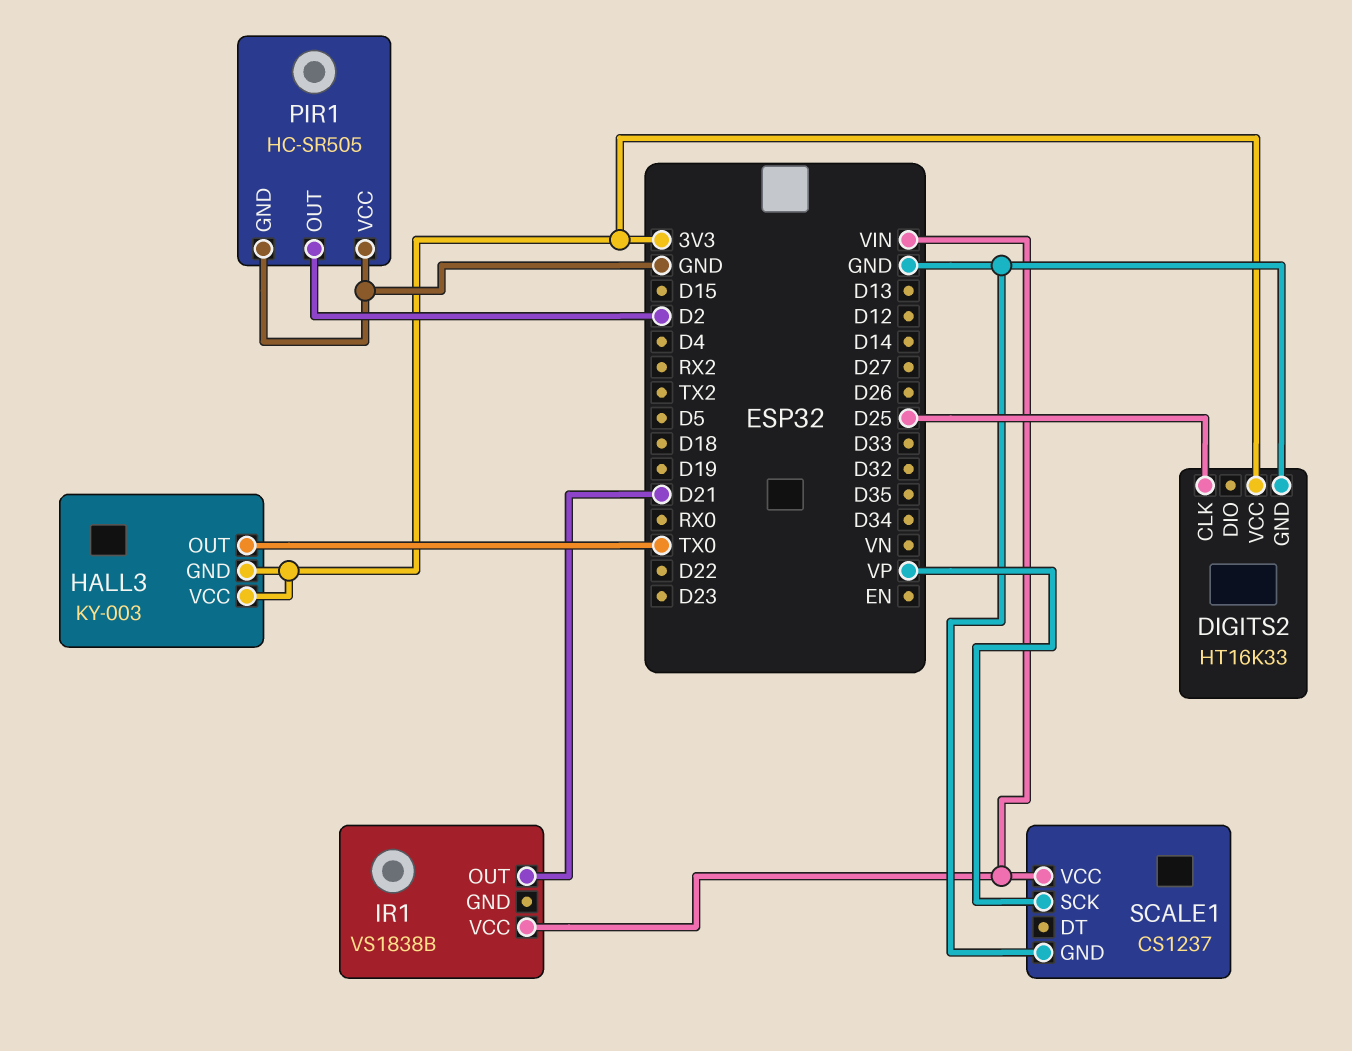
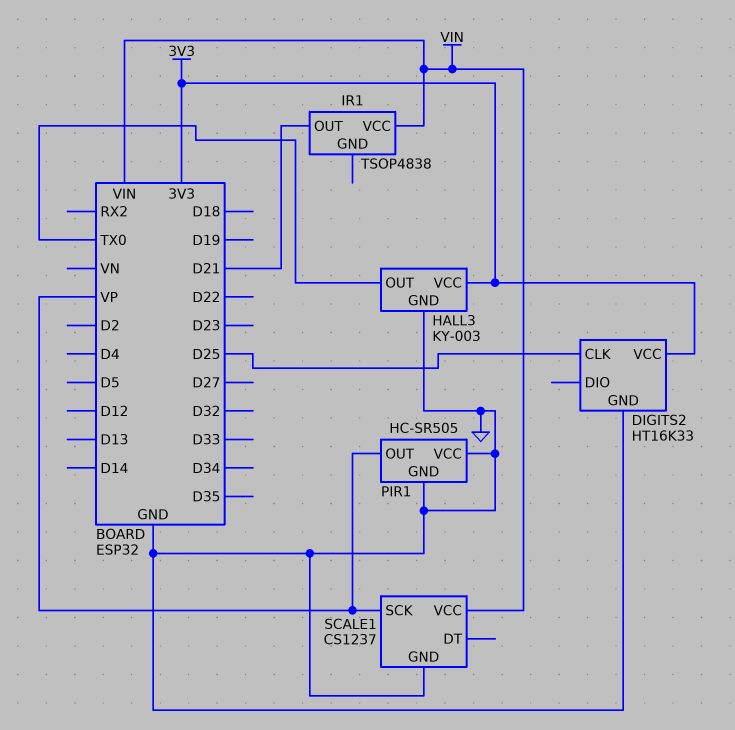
HALL3 pin GND: 3V3 -> GND
IR1: VS1838B -> TSOP4838
PIR1 pin OUT: D2 -> VP

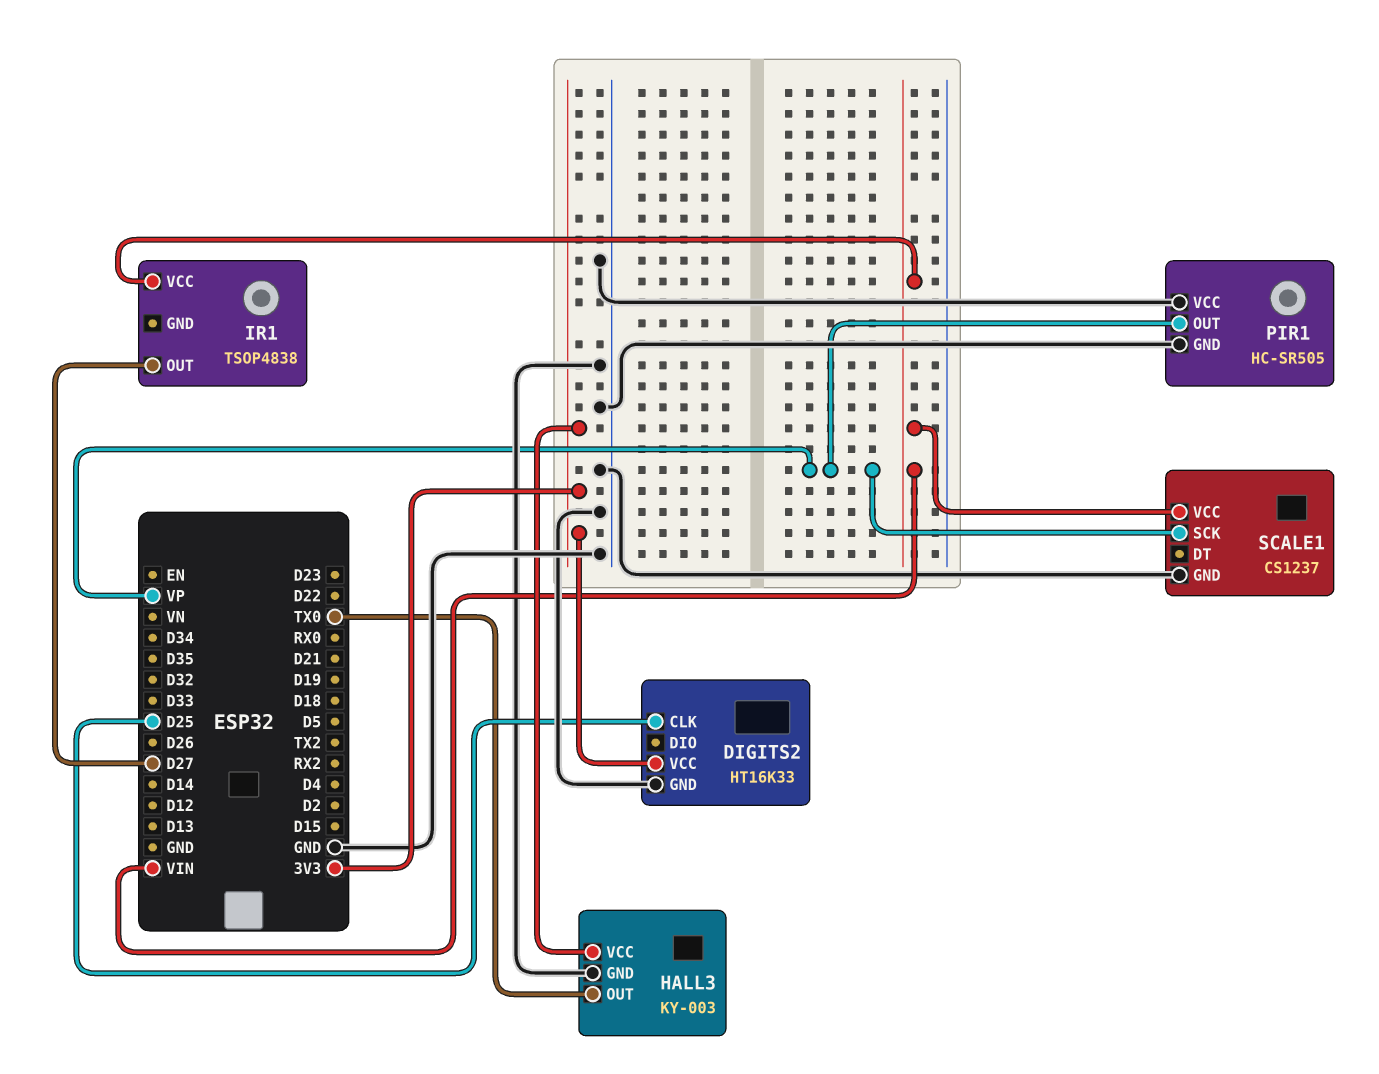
IR1 pin OUT: D21 -> D27

